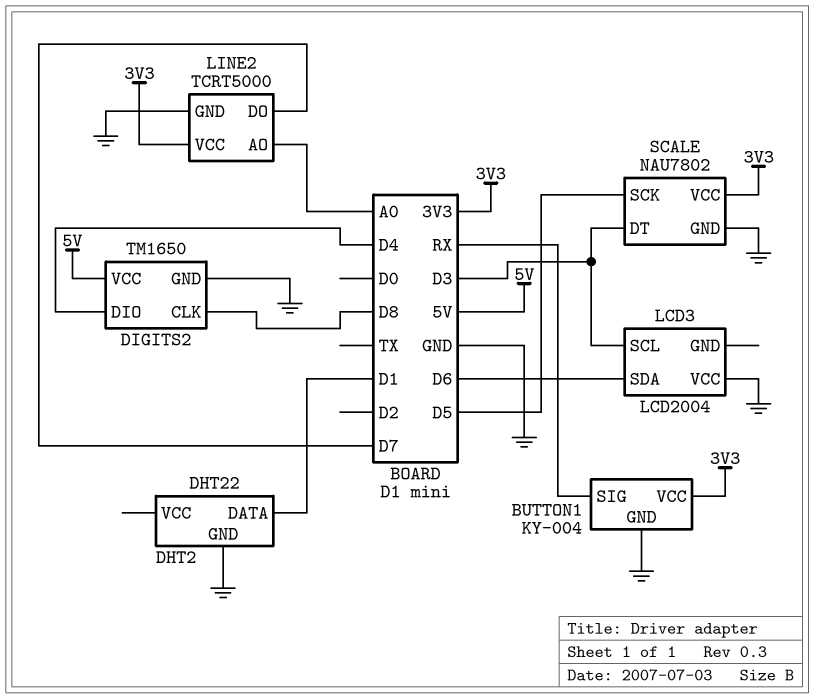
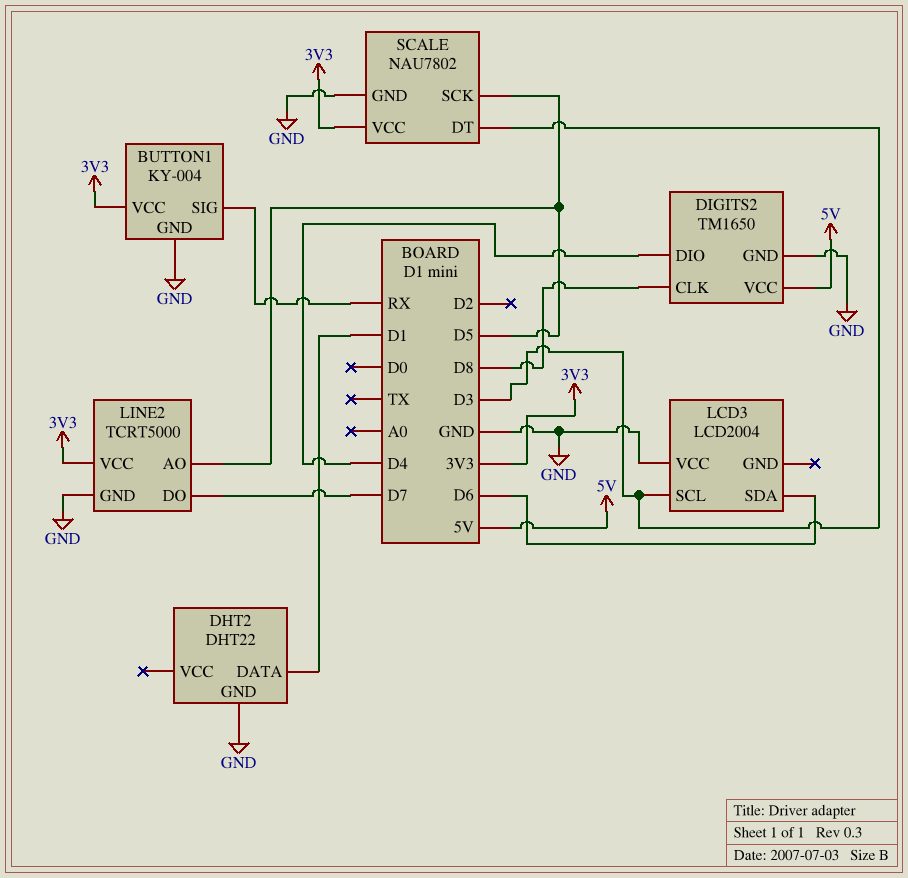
LINE2 pin AO: A0 -> D5

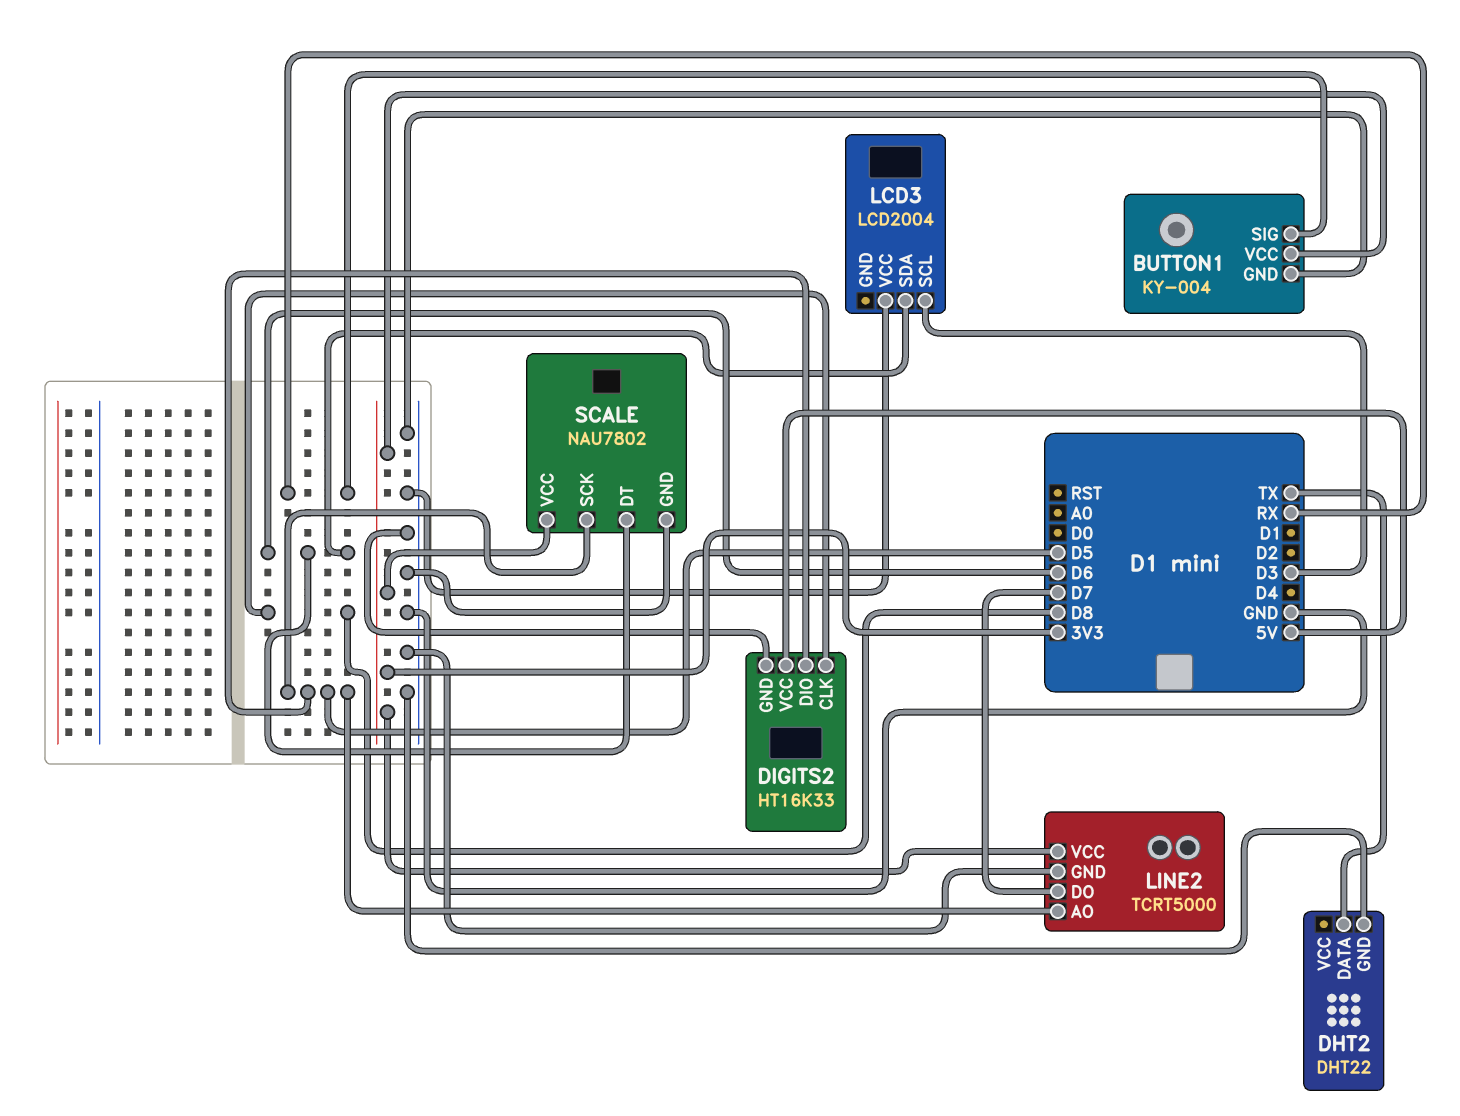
DHT2 pin DATA: D1 -> TX
DIGITS2: TM1650 -> HT16K33
DIGITS2 pin DIO: D4 -> D5
SCALE pin DT: D3 -> D6

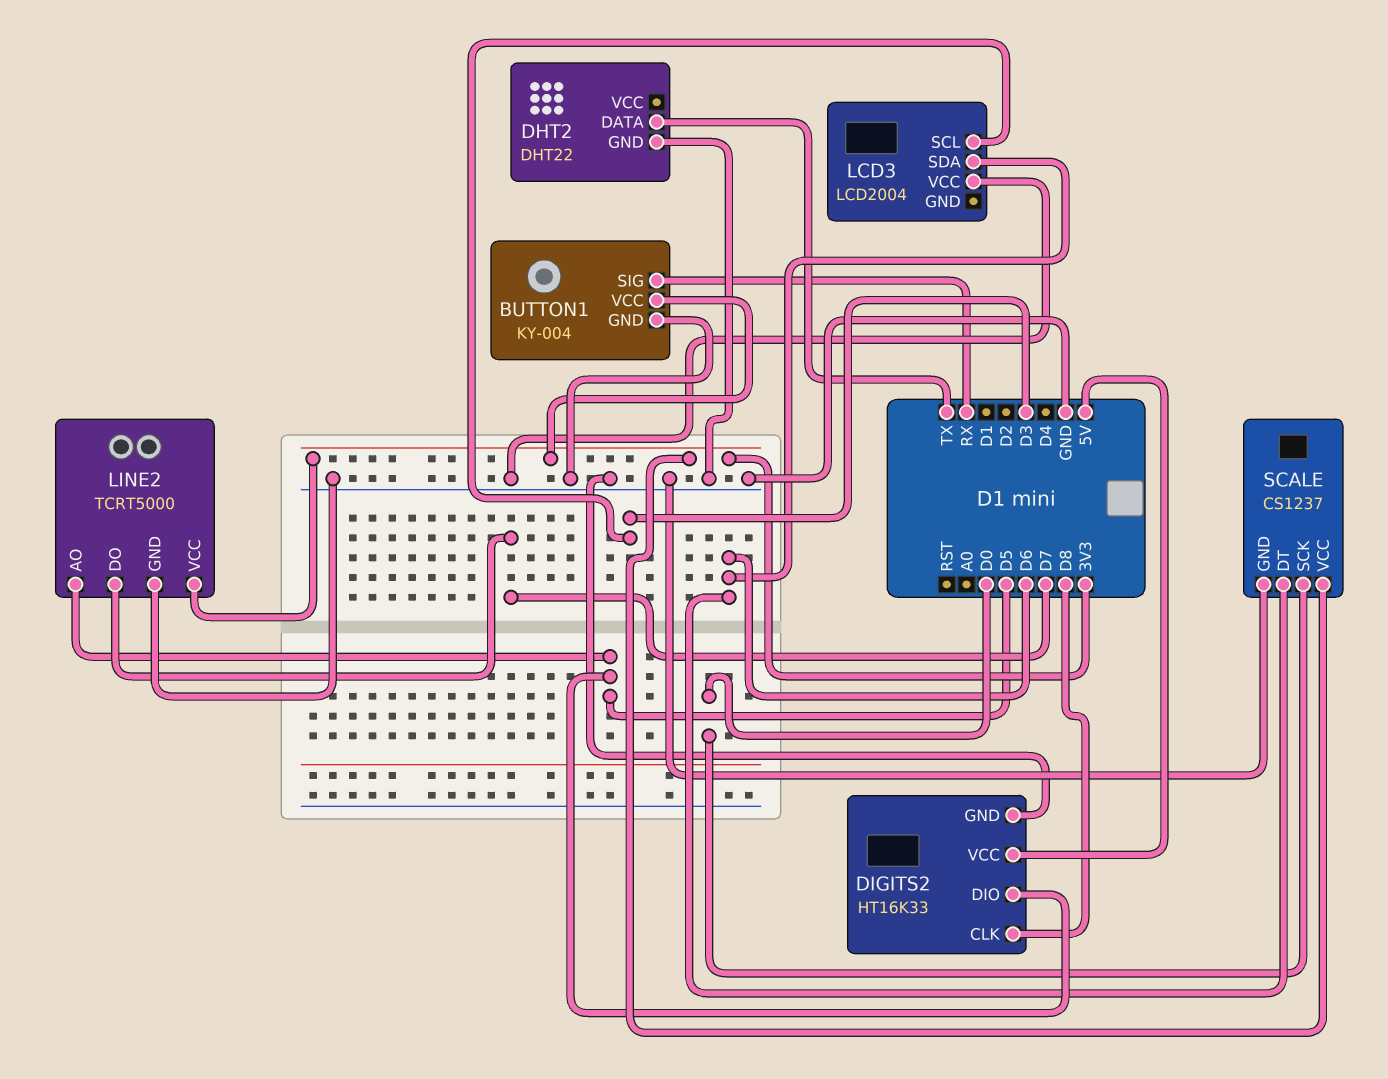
SCALE: NAU7802 -> CS1237
SCALE pin SCK: D5 -> D0

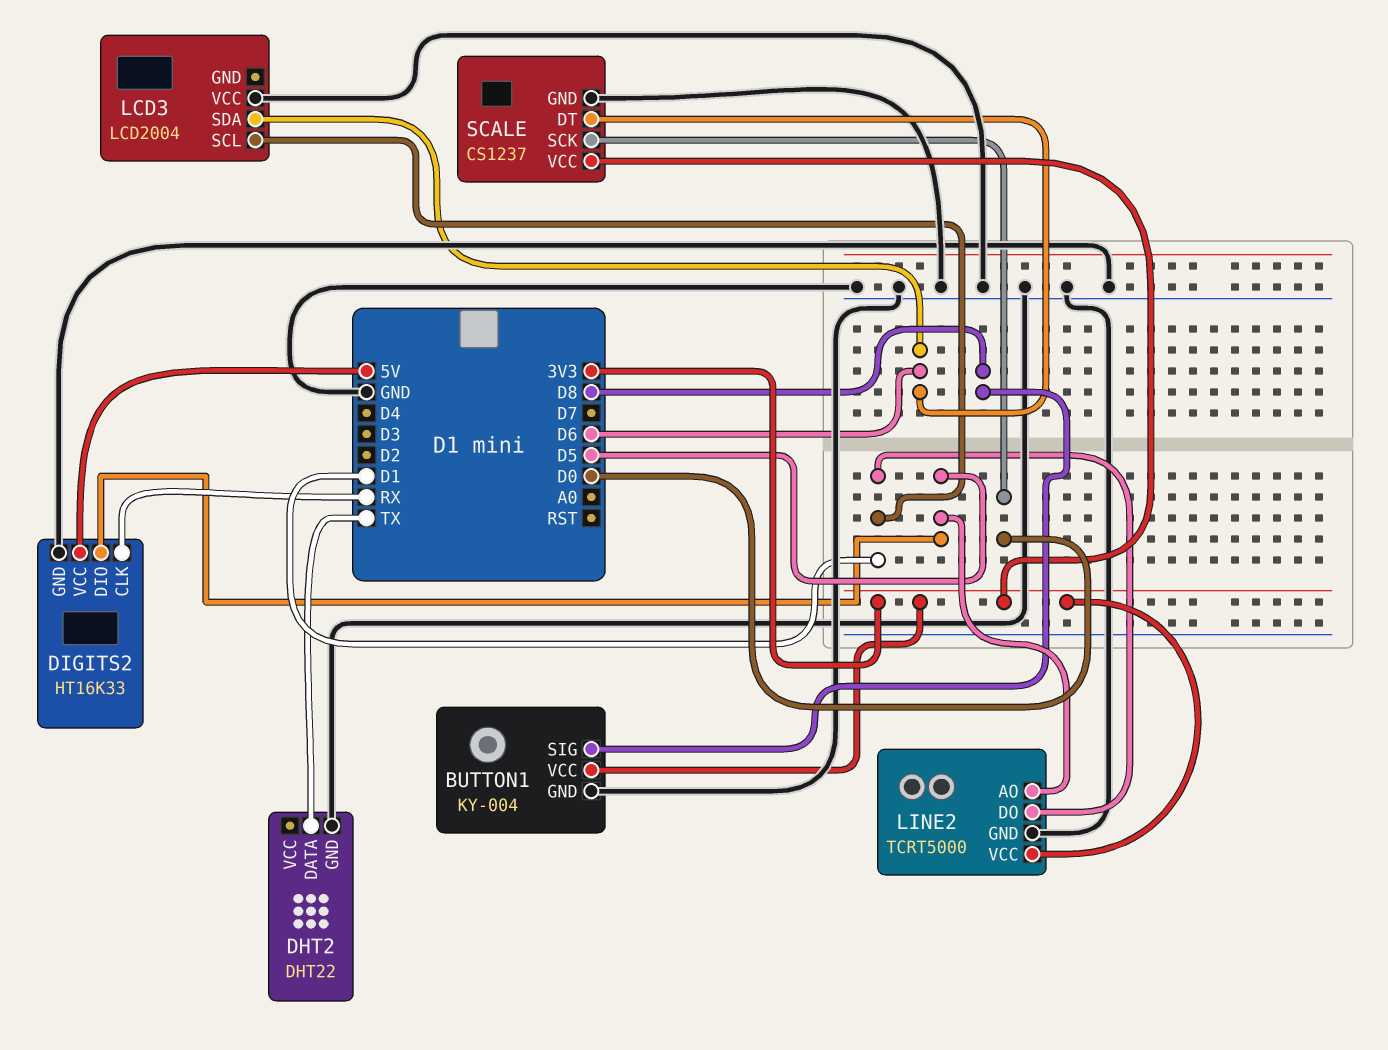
BUTTON1 pin SIG: RX -> D8
DIGITS2 pin CLK: D8 -> RX
LCD3 pin SCL: D3 -> D1
LINE2 pin DO: D7 -> D1

